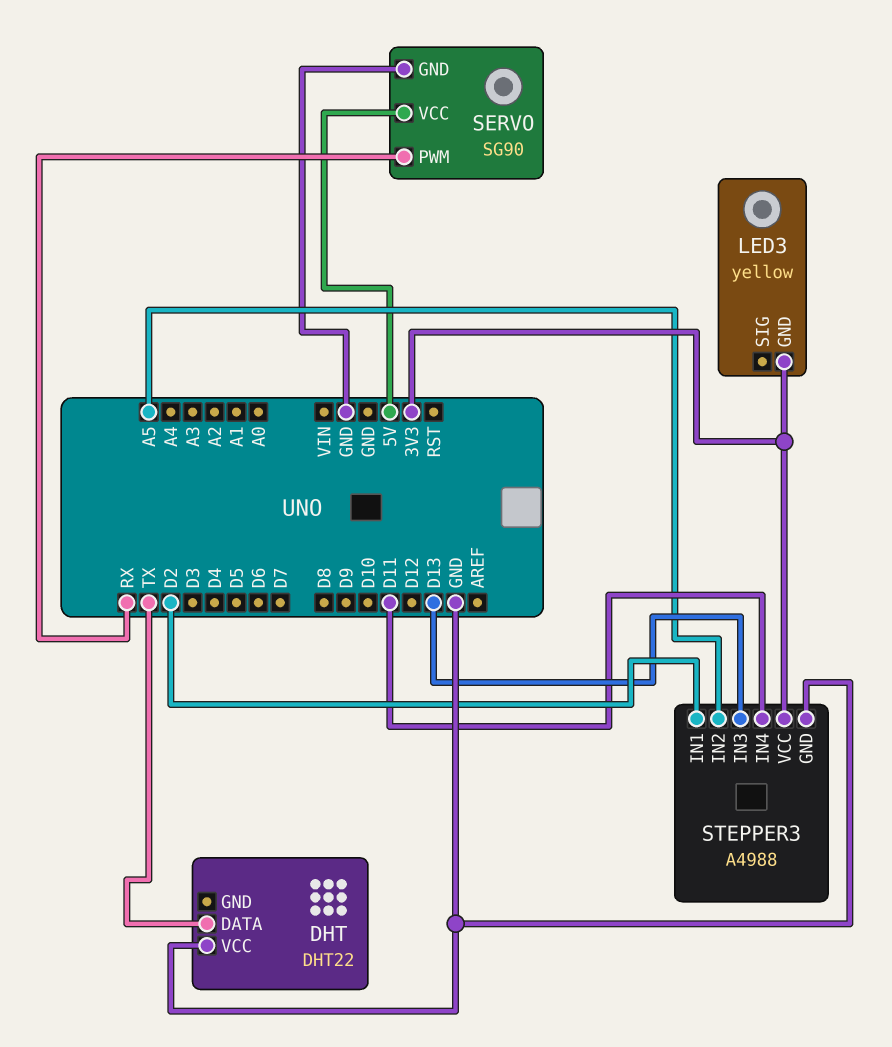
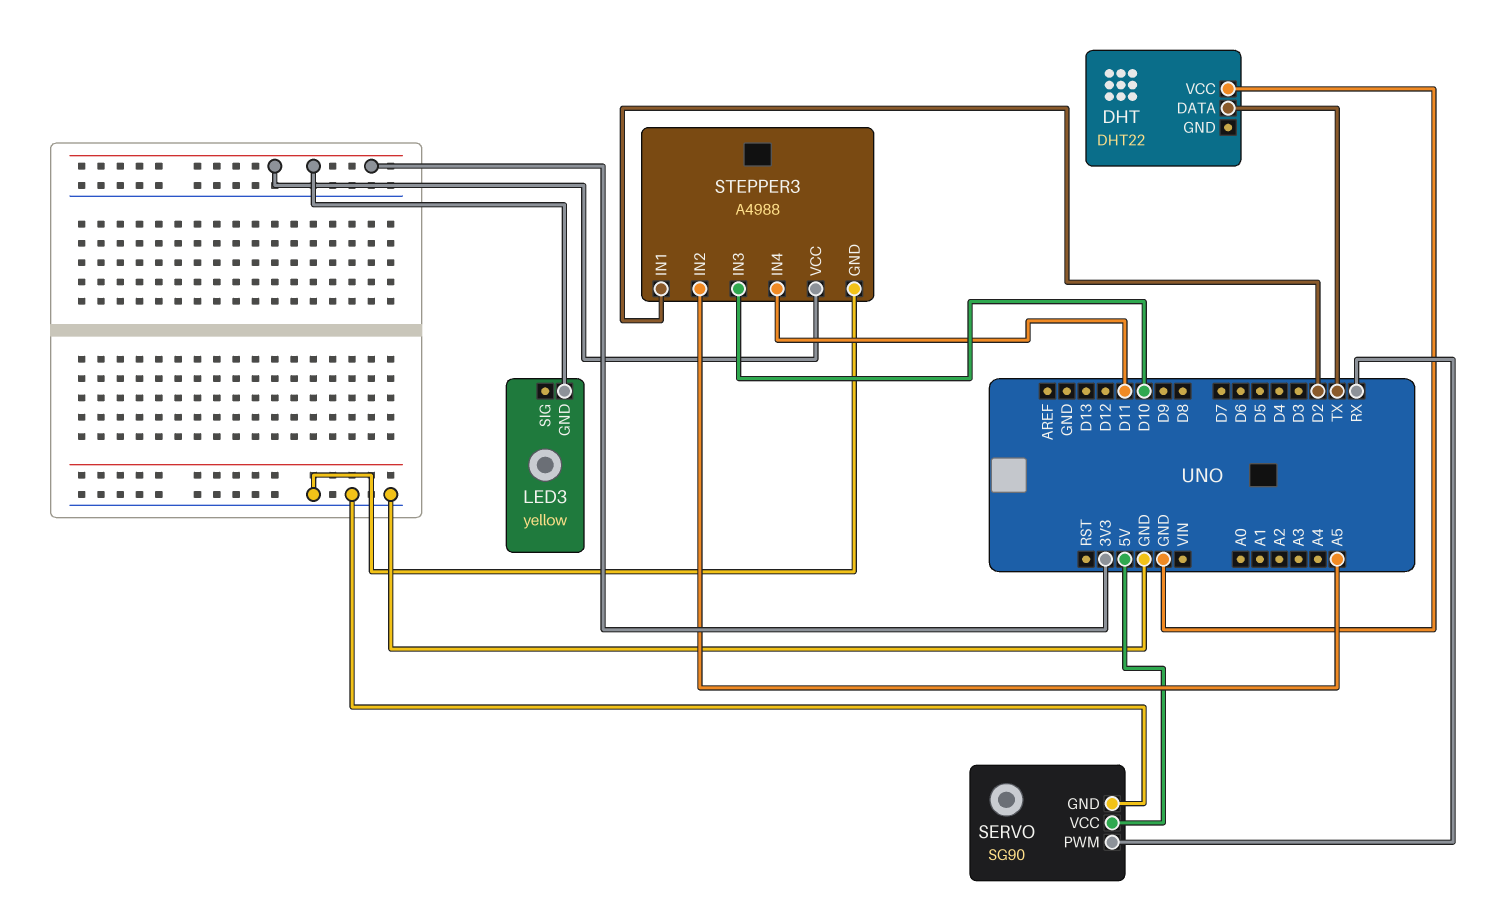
STEPPER3 pin IN3: D13 -> D10

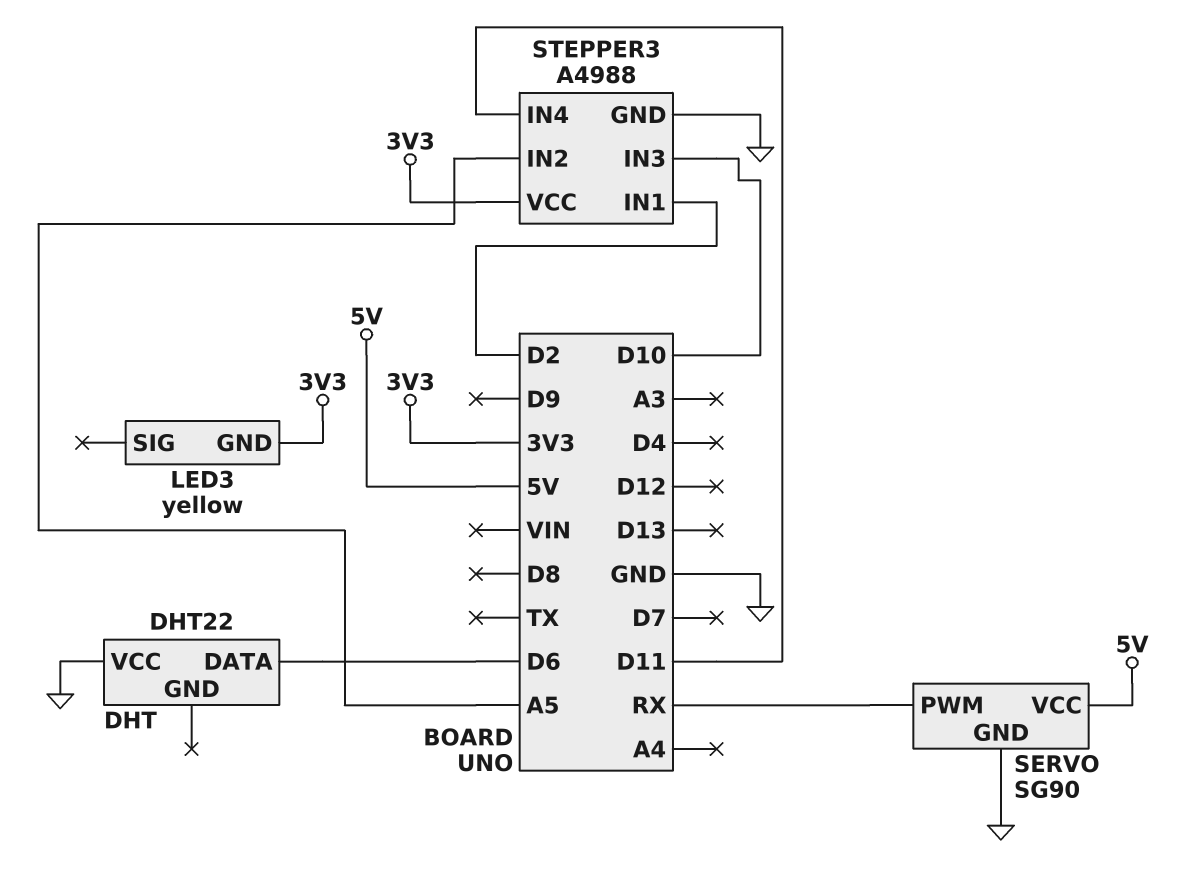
DHT pin DATA: TX -> D6

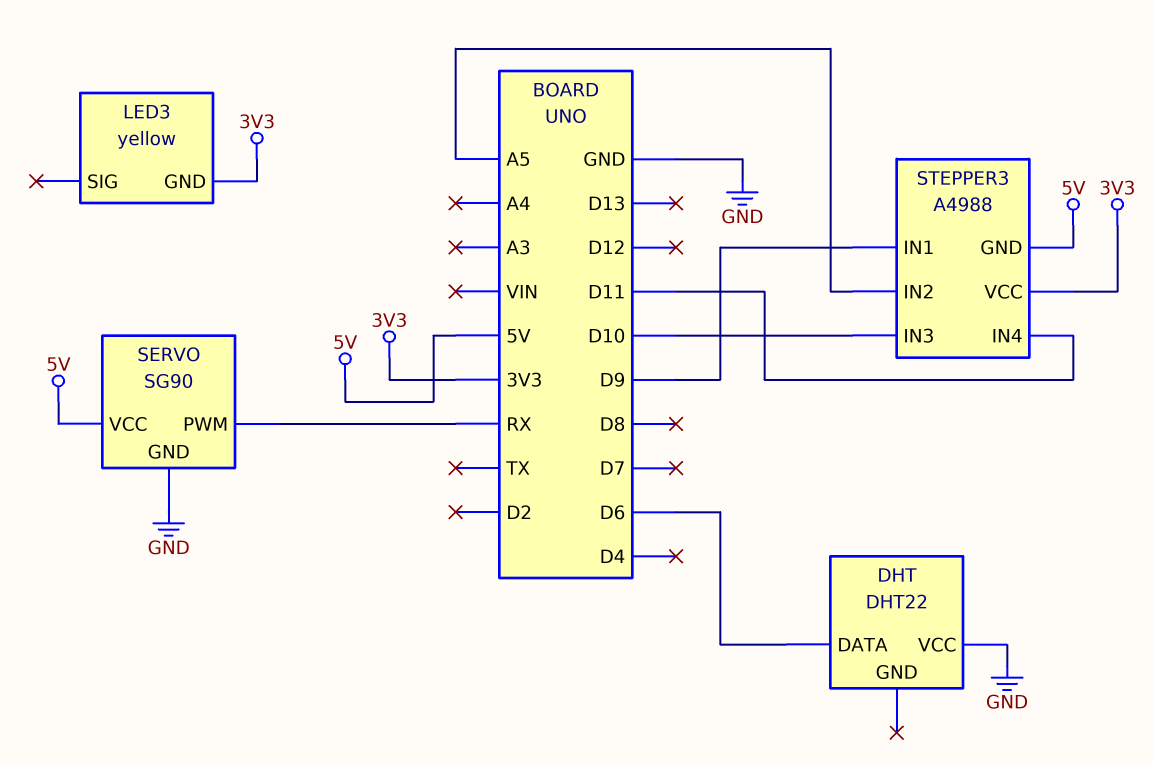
STEPPER3 pin GND: GND -> 5V
STEPPER3 pin IN1: D2 -> D9

